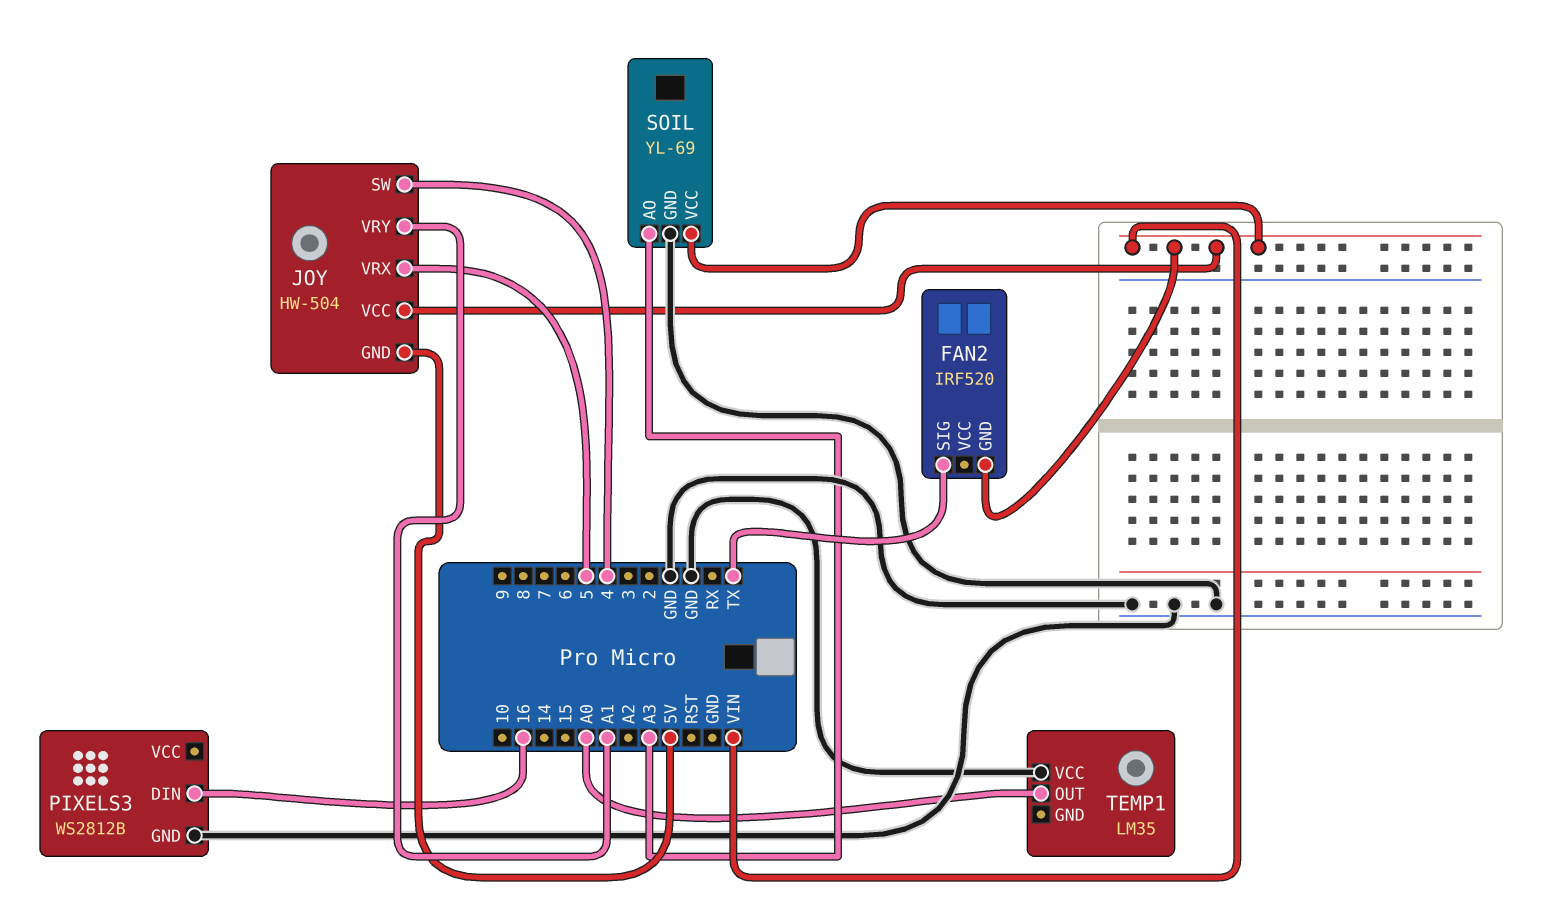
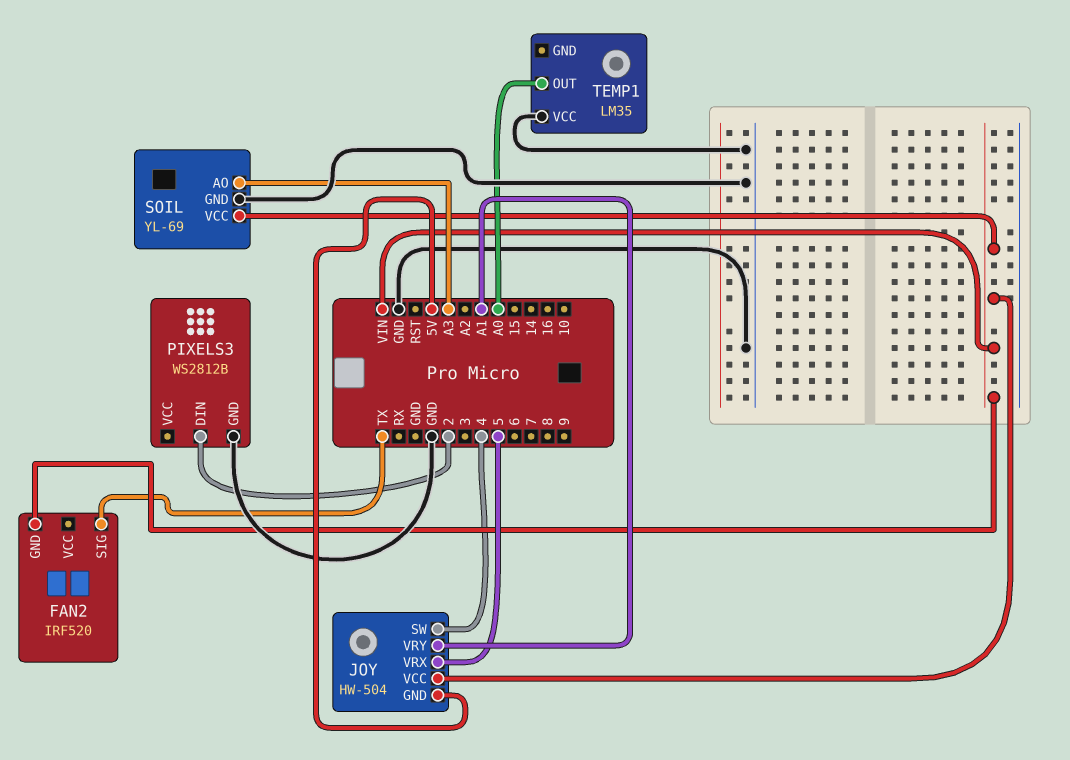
PIXELS3 pin DIN: 16 -> 2

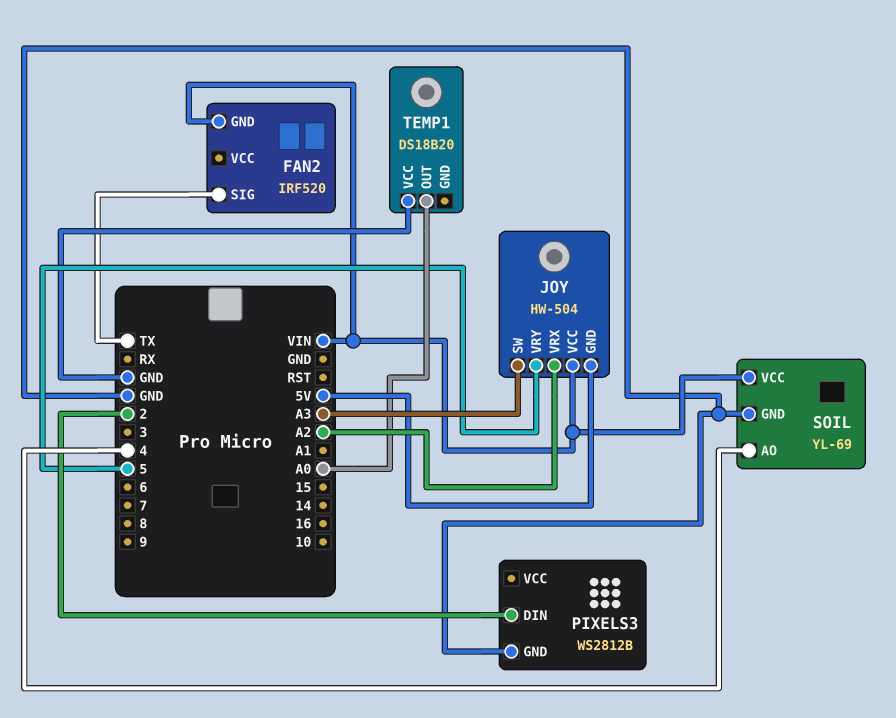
JOY pin SW: 4 -> A3
JOY pin VRX: 5 -> A2
JOY pin VRY: A1 -> 5
SOIL pin AO: A3 -> 4
TEMP1: LM35 -> DS18B20

